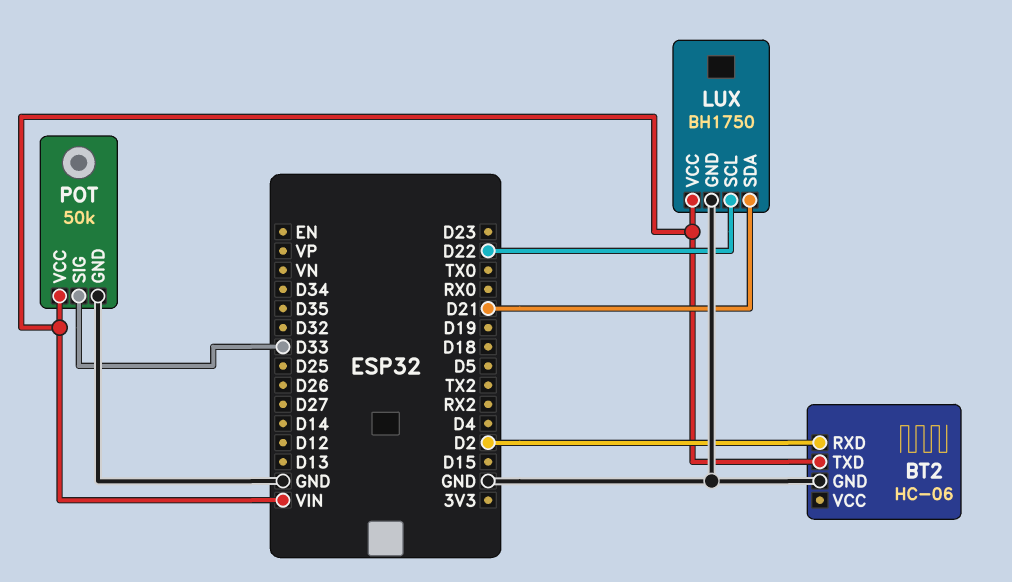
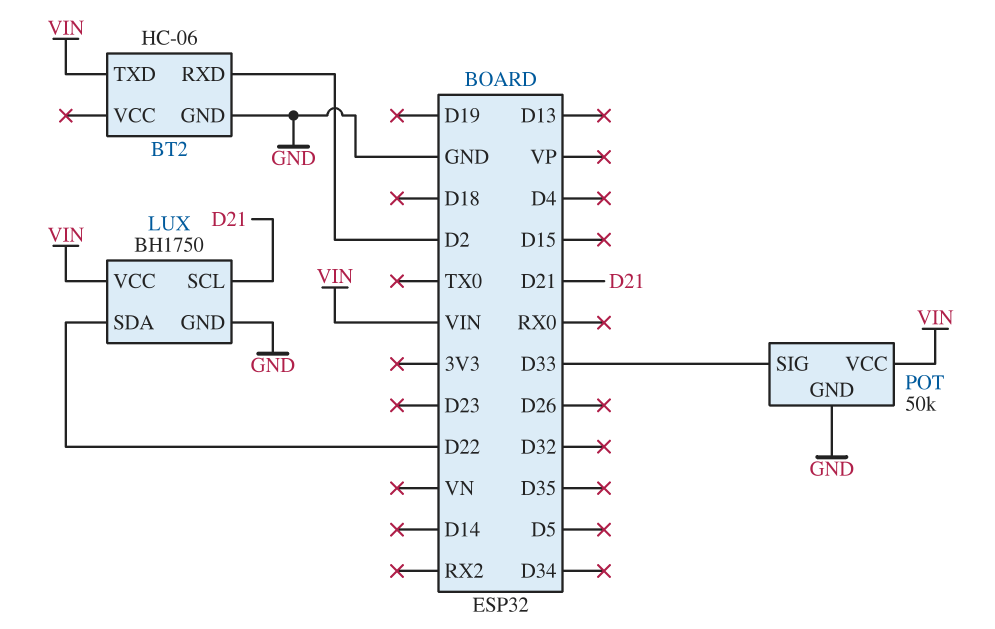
LUX pin SCL: D22 -> D21
LUX pin SDA: D21 -> D22

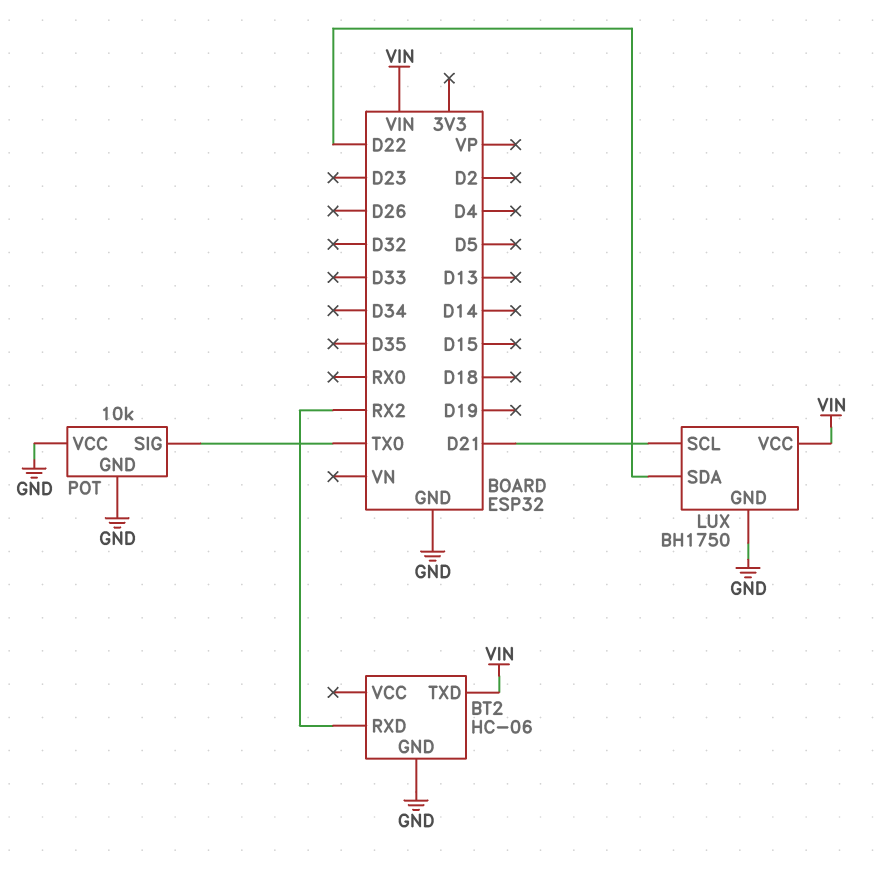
BT2 pin RXD: D2 -> RX2
POT: 50k -> 10k
POT pin SIG: D33 -> TX0
POT pin VCC: VIN -> GND

